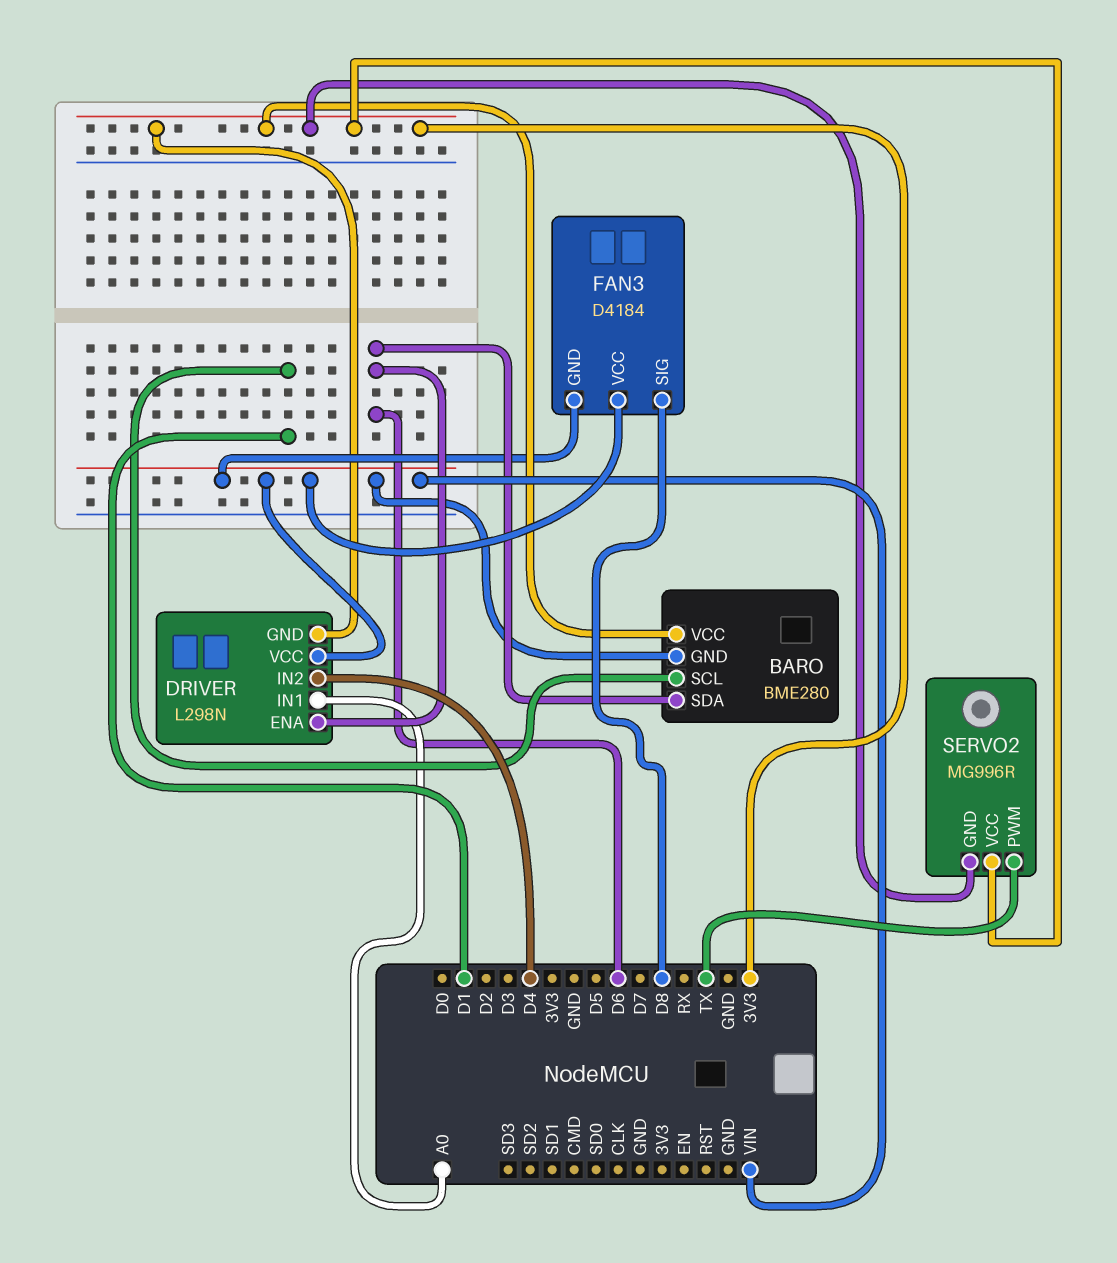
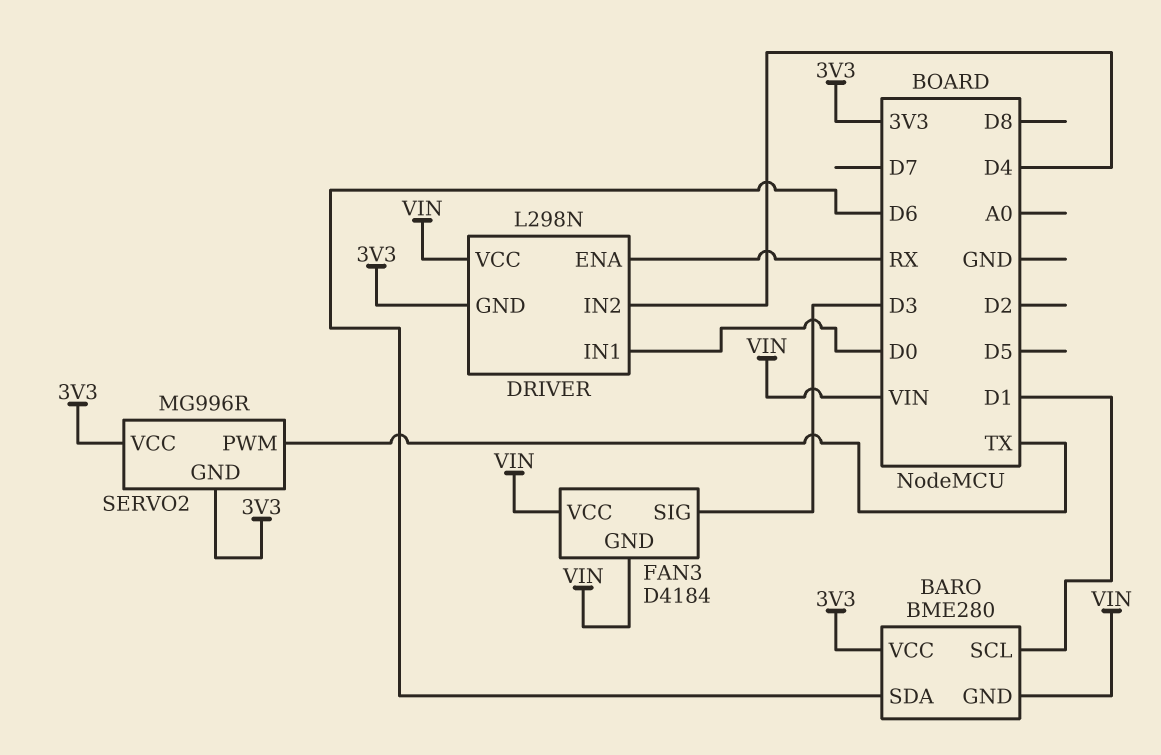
DRIVER pin ENA: D6 -> RX
DRIVER pin IN1: A0 -> D0
FAN3 pin SIG: D8 -> D3

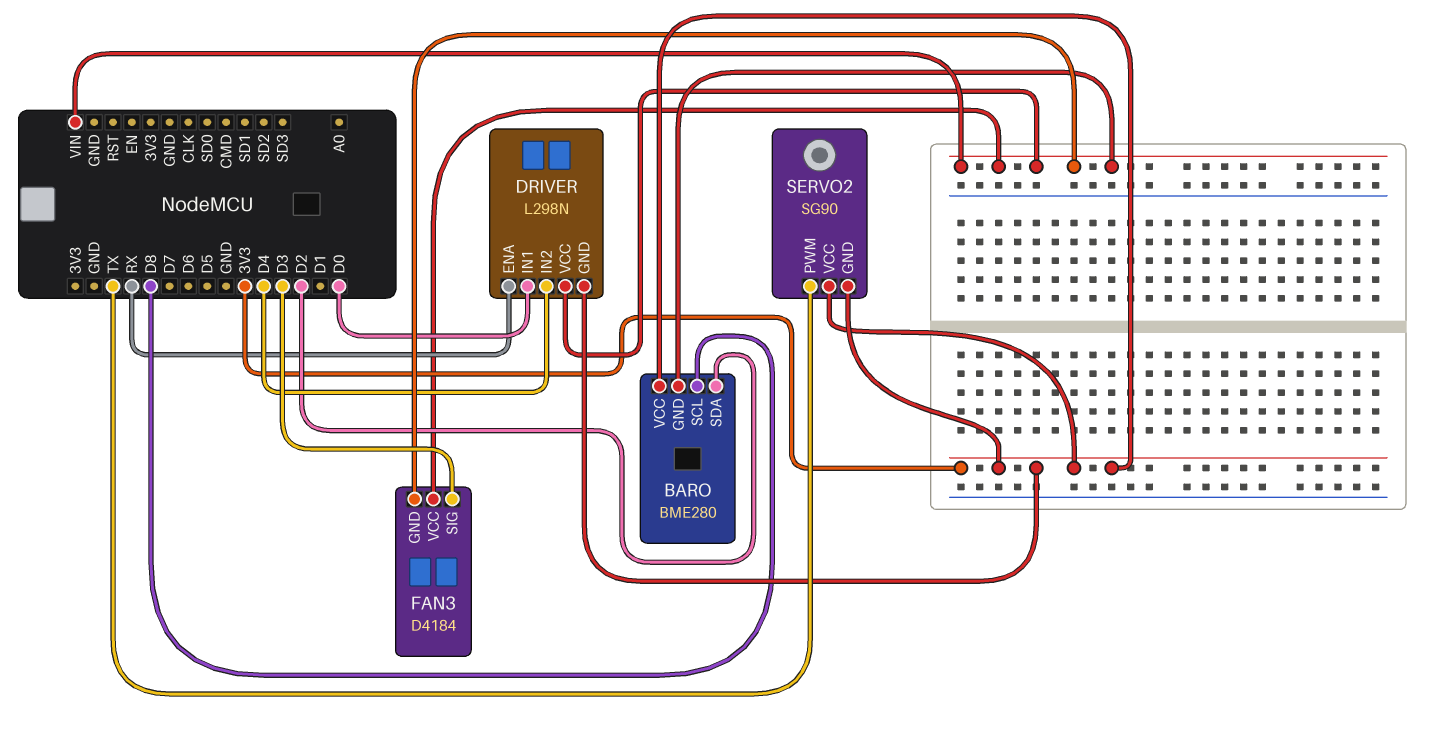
BARO pin SCL: D1 -> D8
BARO pin SDA: D6 -> D2
SERVO2: MG996R -> SG90

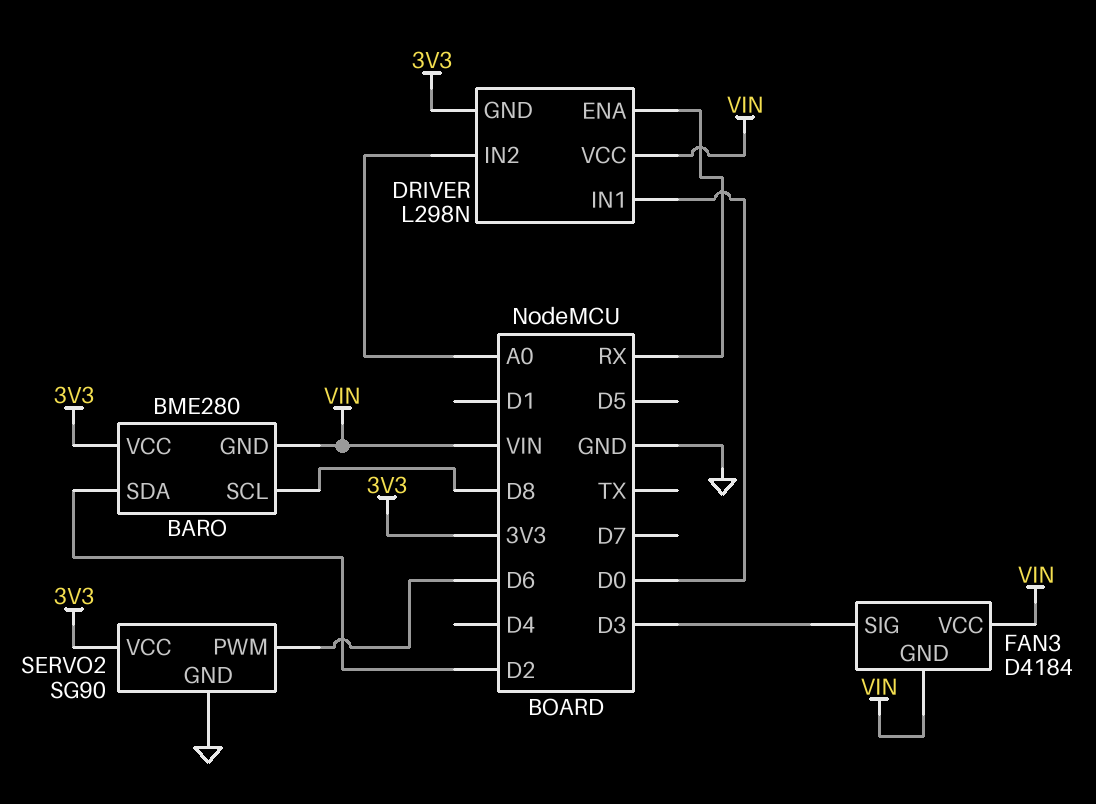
DRIVER pin IN2: D4 -> A0
SERVO2 pin GND: 3V3 -> GND
SERVO2 pin PWM: TX -> D6

